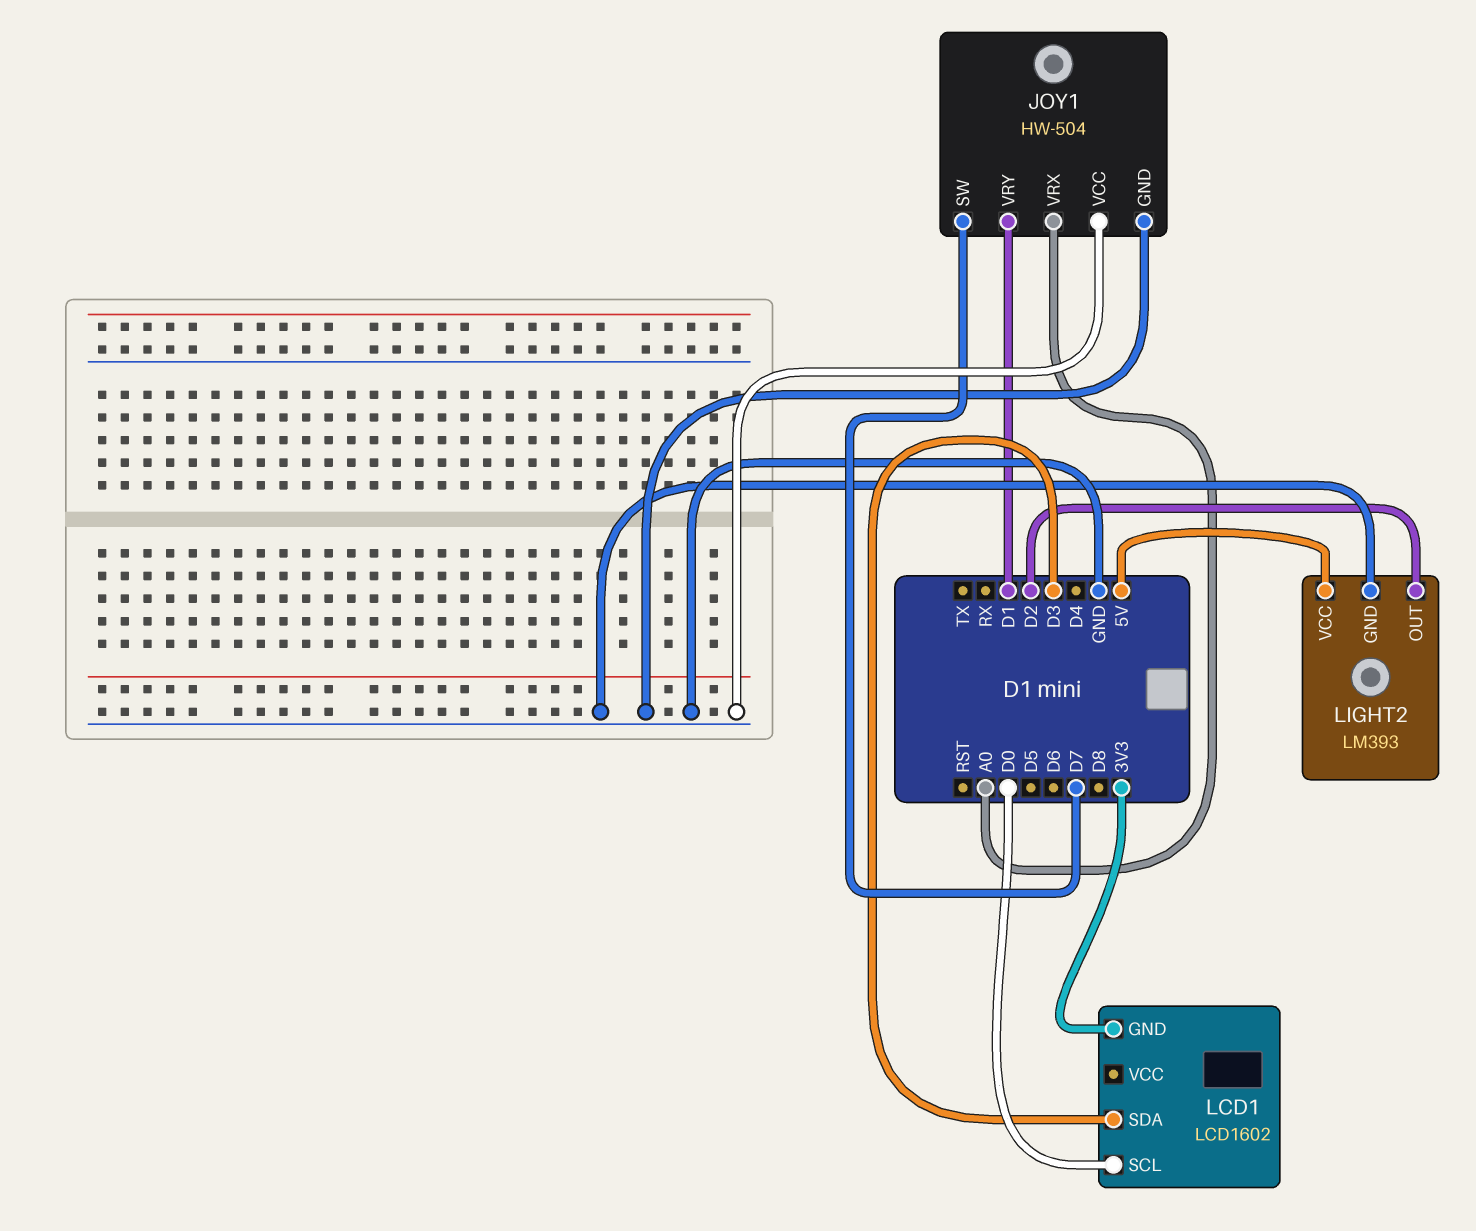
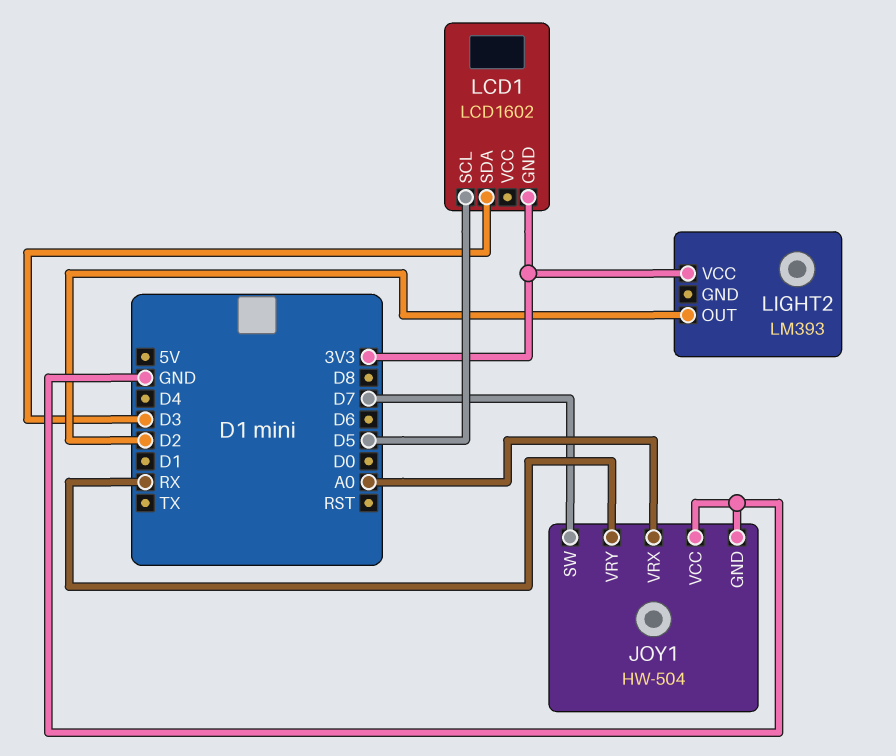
JOY1 pin VRY: D1 -> RX
LCD1 pin SCL: D0 -> D5
LIGHT2 pin GND: GND -> none
LIGHT2 pin VCC: 5V -> 3V3

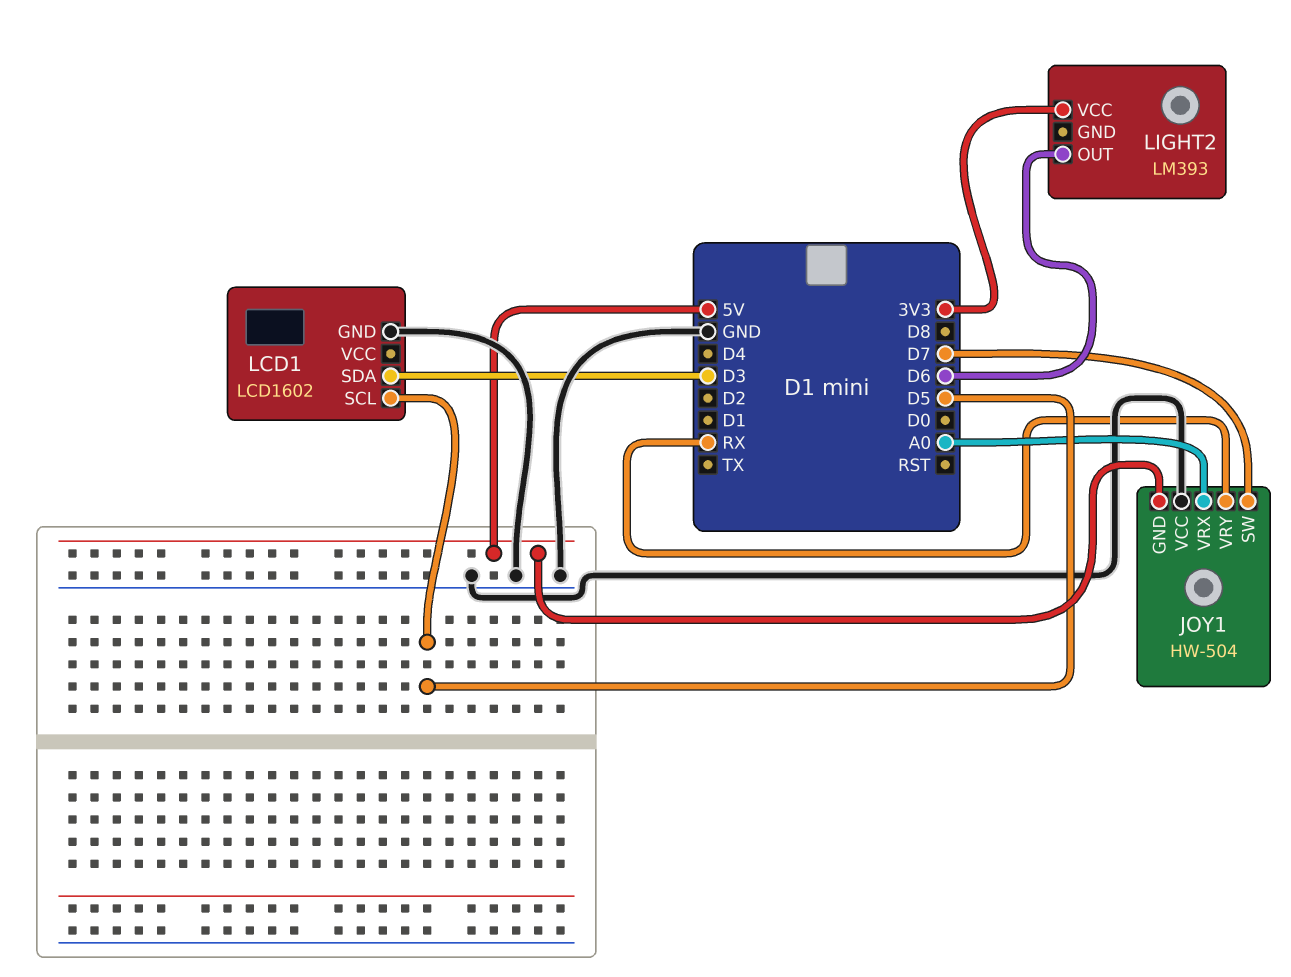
JOY1 pin GND: GND -> 5V
LCD1 pin GND: 3V3 -> GND
LIGHT2 pin OUT: D2 -> D6

